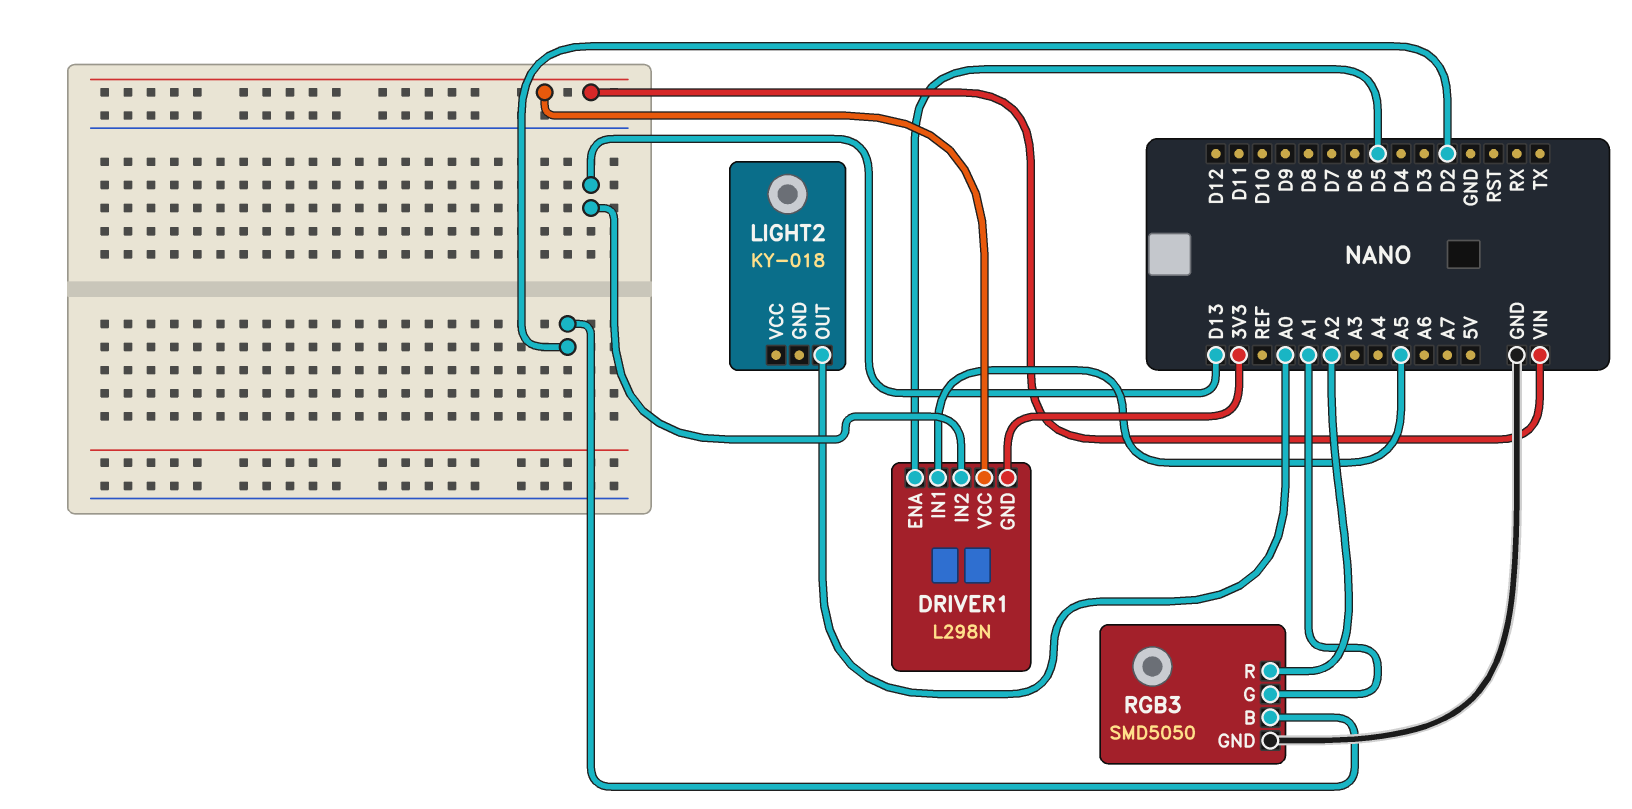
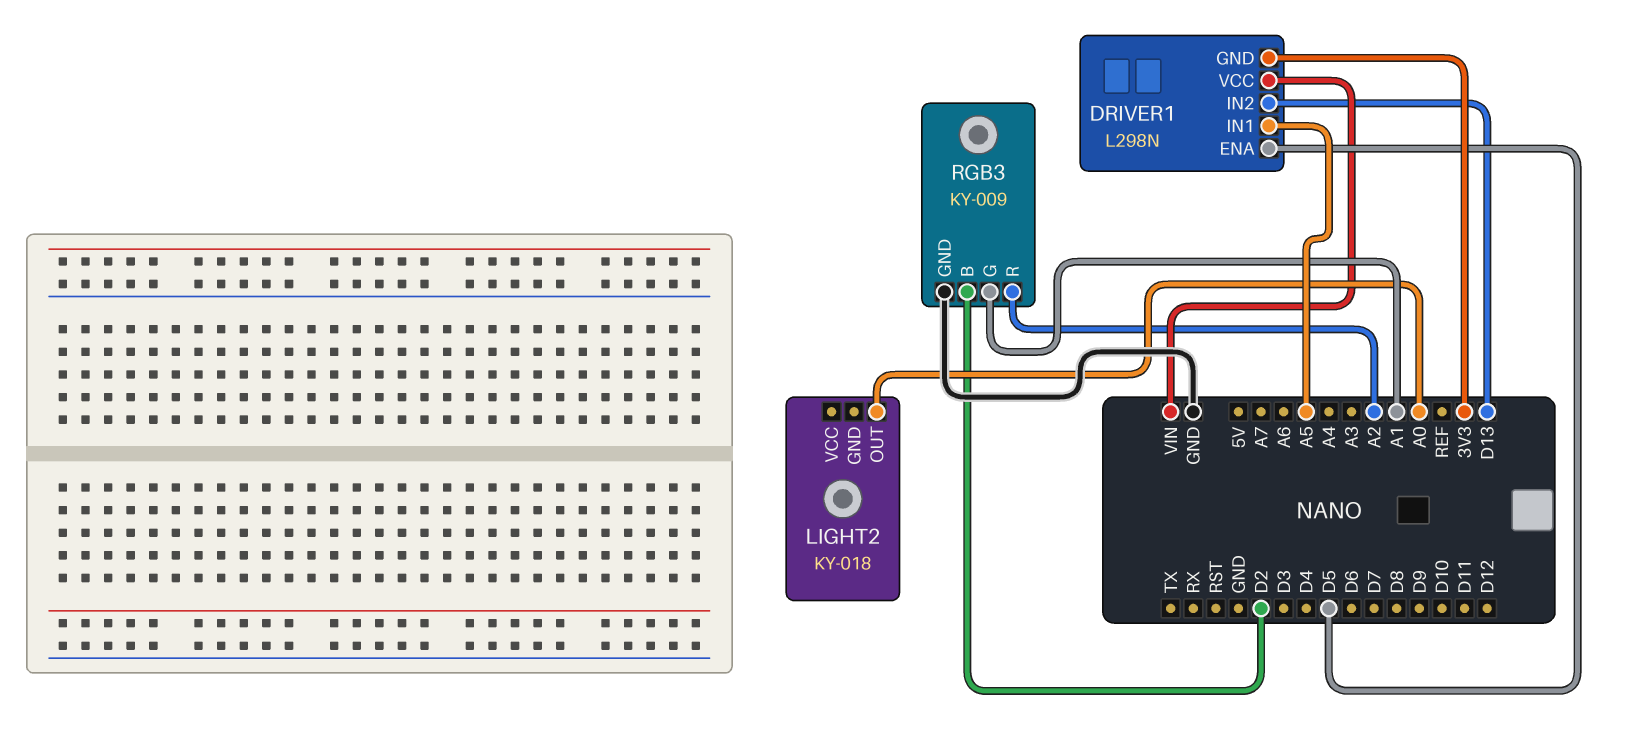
RGB3: SMD5050 -> KY-009

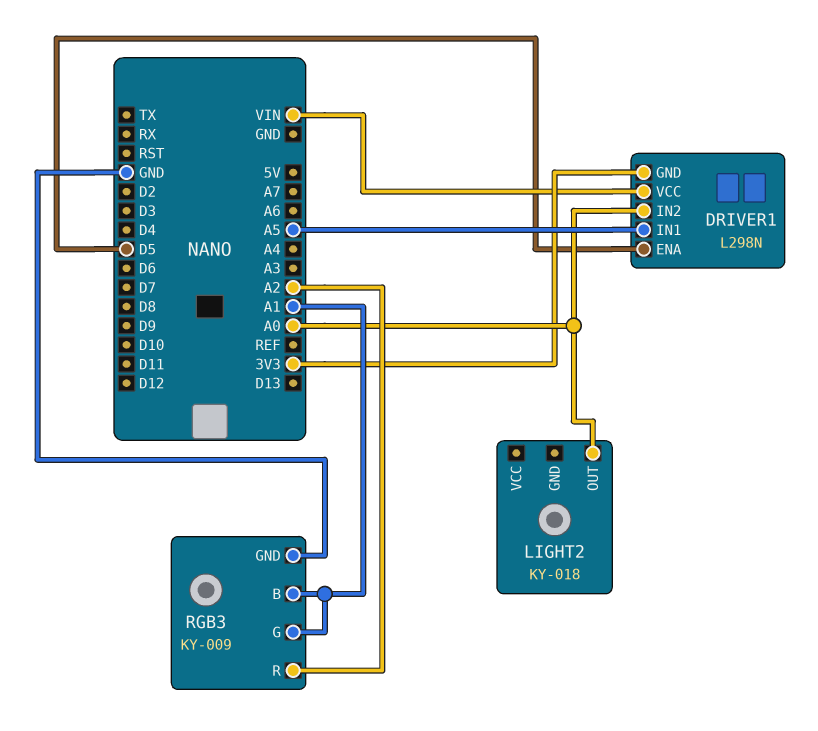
DRIVER1 pin IN2: D13 -> A0
RGB3 pin B: D2 -> A1

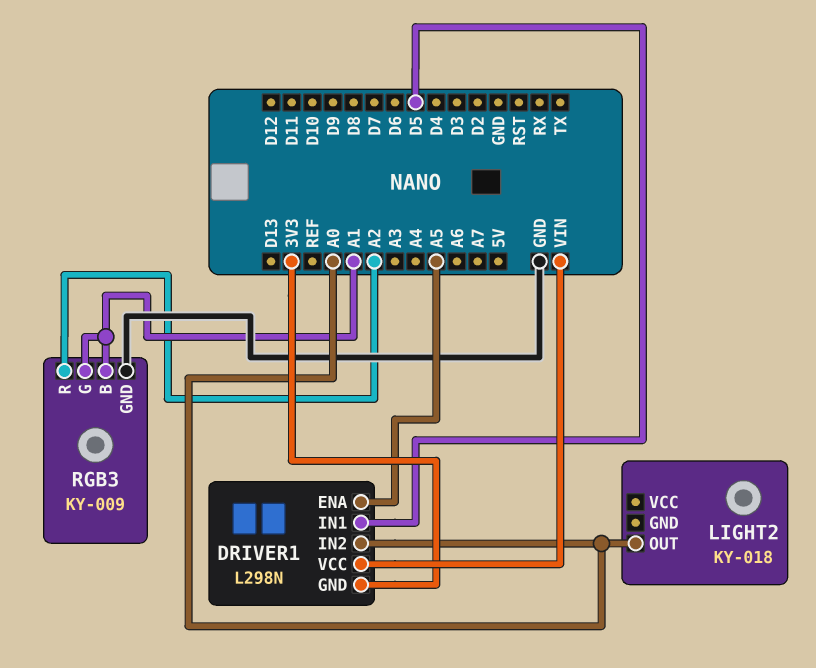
DRIVER1 pin ENA: D5 -> A5
DRIVER1 pin IN1: A5 -> D5

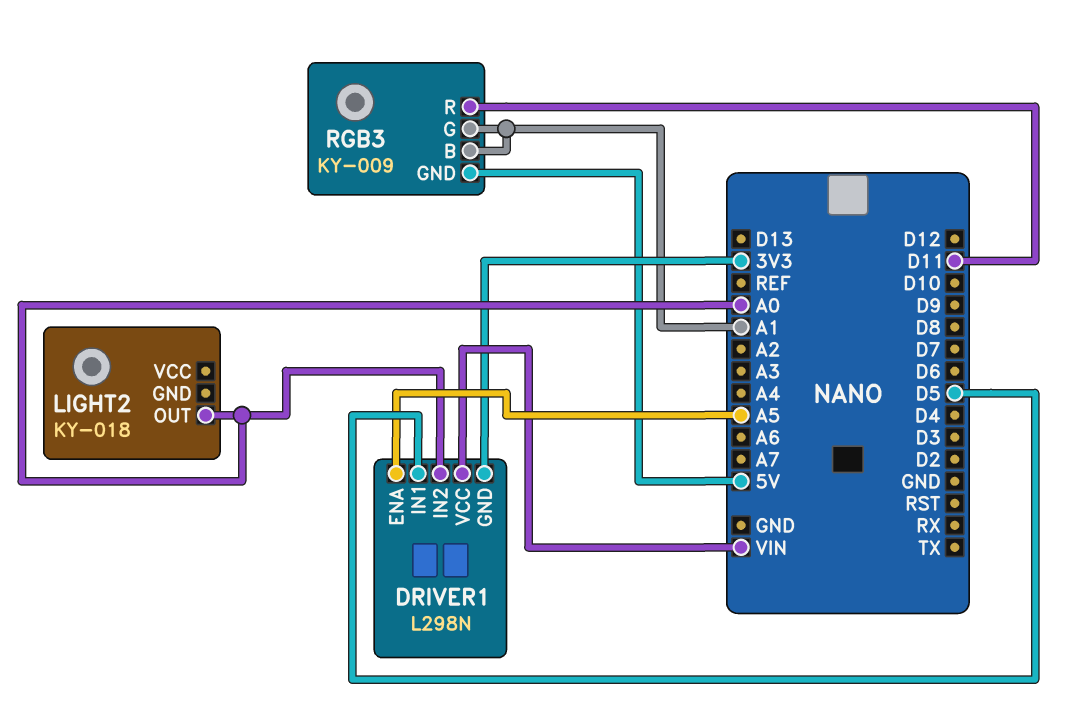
RGB3 pin GND: GND -> 5V
RGB3 pin R: A2 -> D11

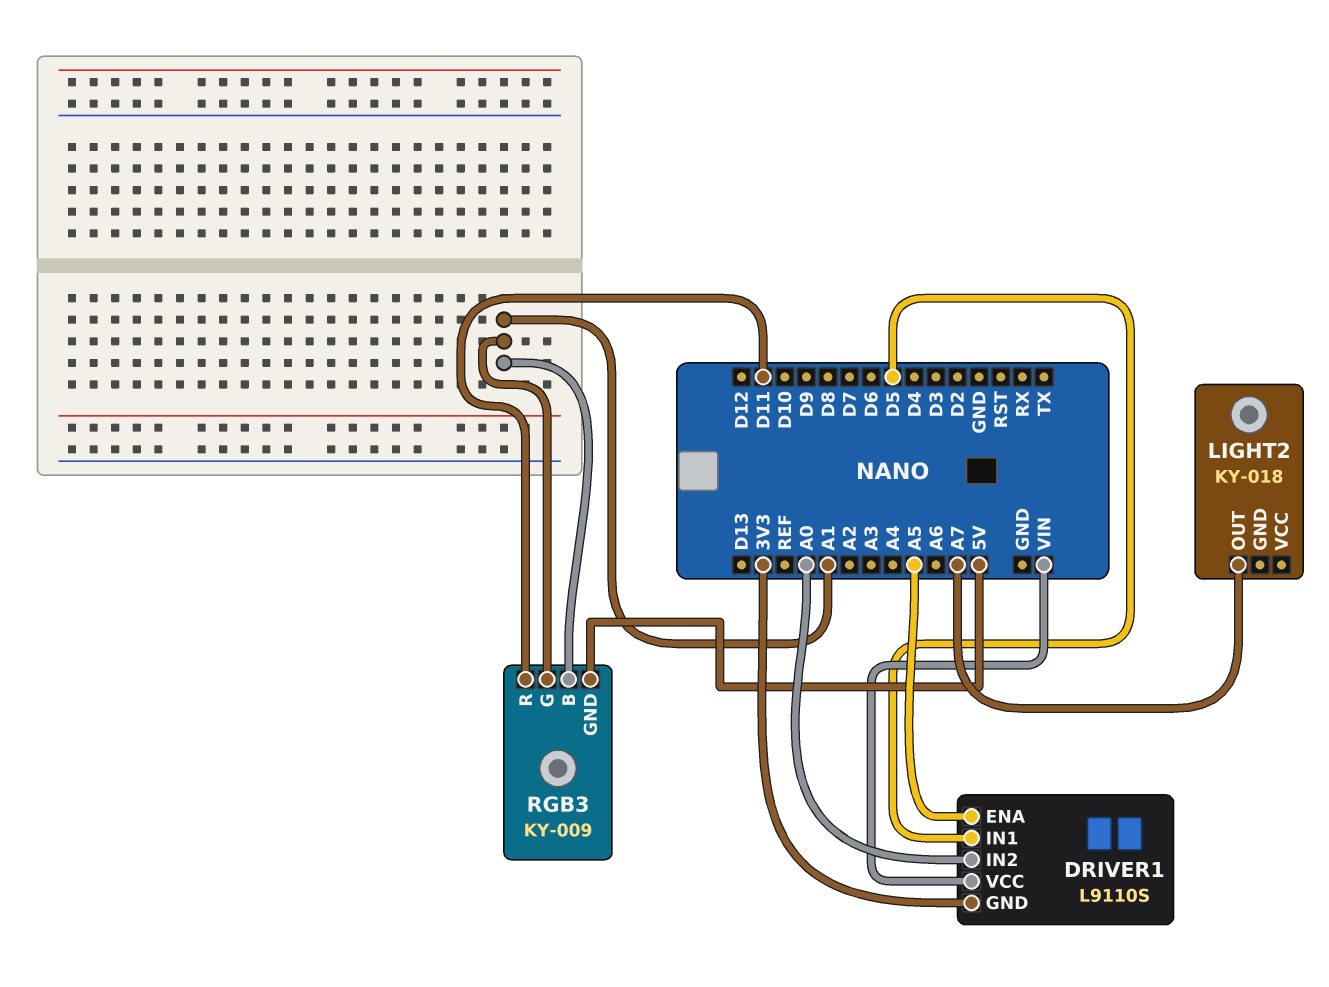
DRIVER1: L298N -> L9110S
LIGHT2 pin OUT: A0 -> A7

